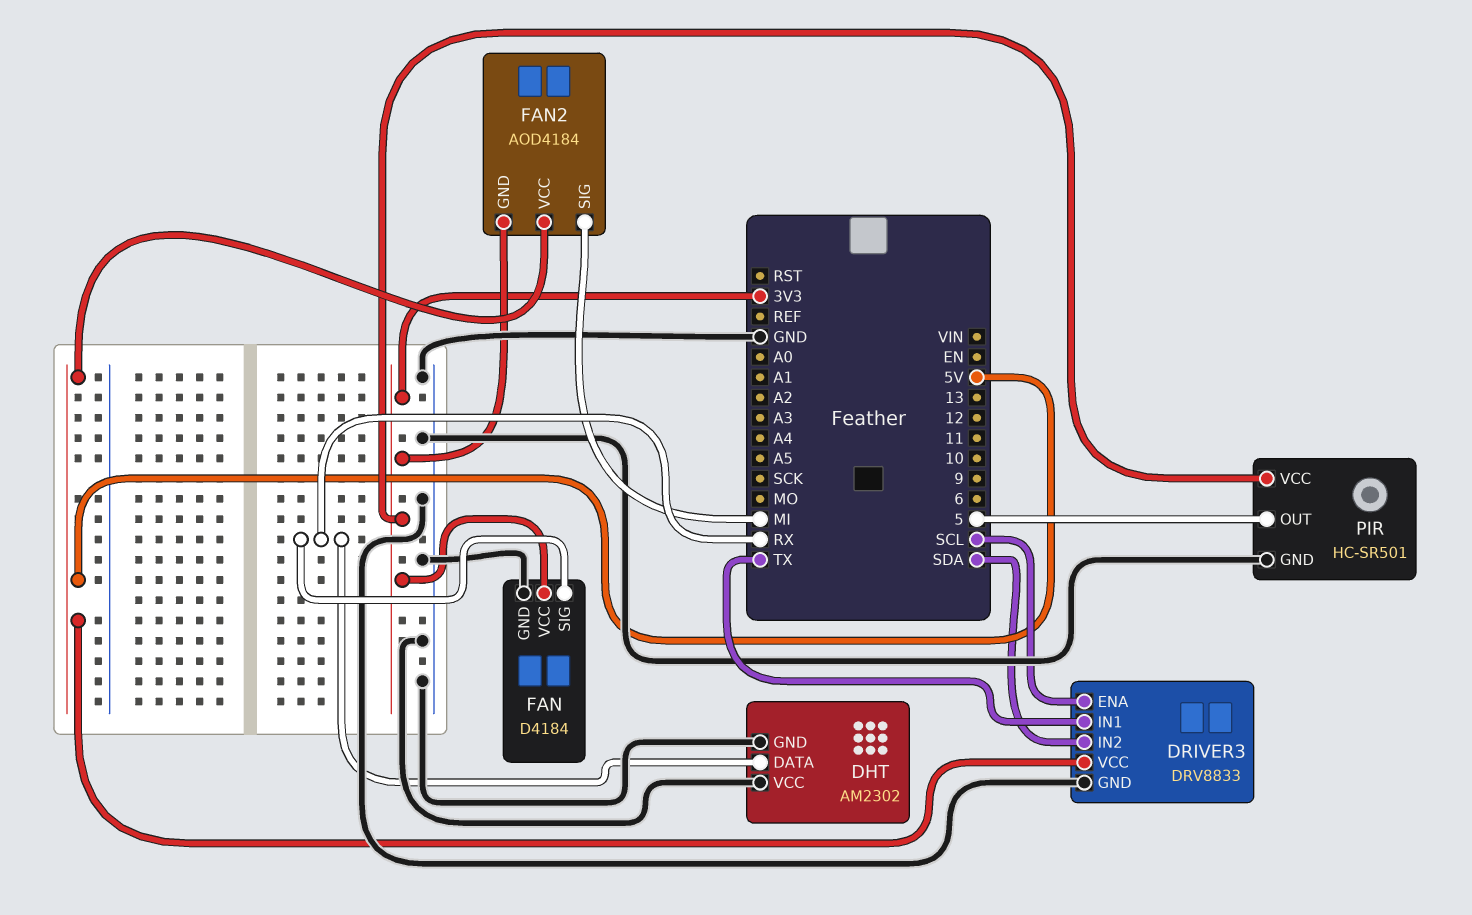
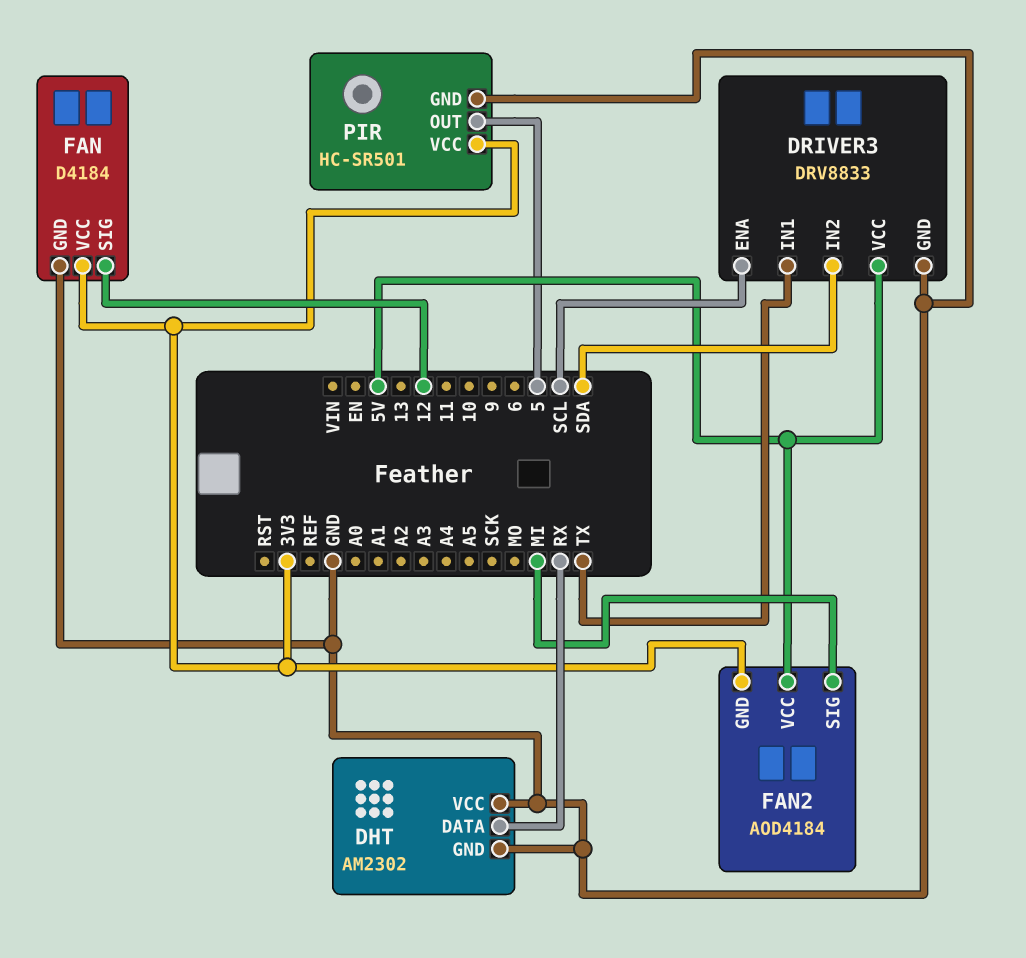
FAN pin SIG: RX -> 12

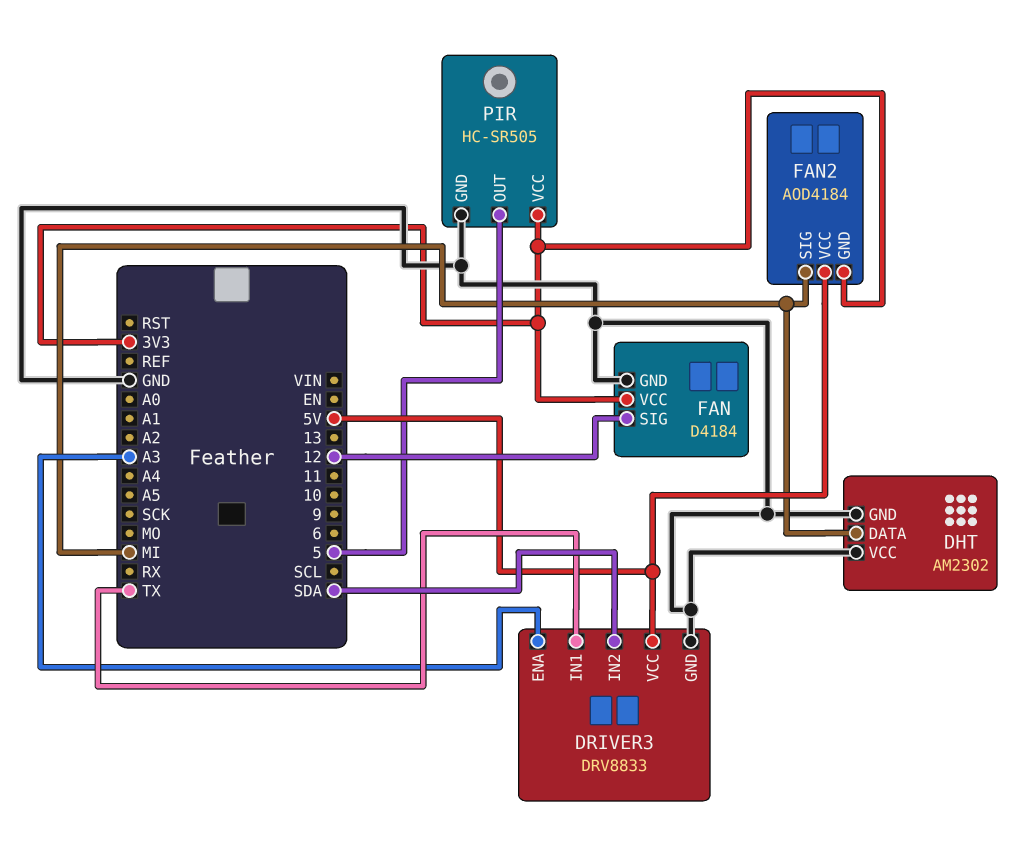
DHT pin DATA: RX -> MI
DRIVER3 pin ENA: SCL -> A3
PIR: HC-SR501 -> HC-SR505

